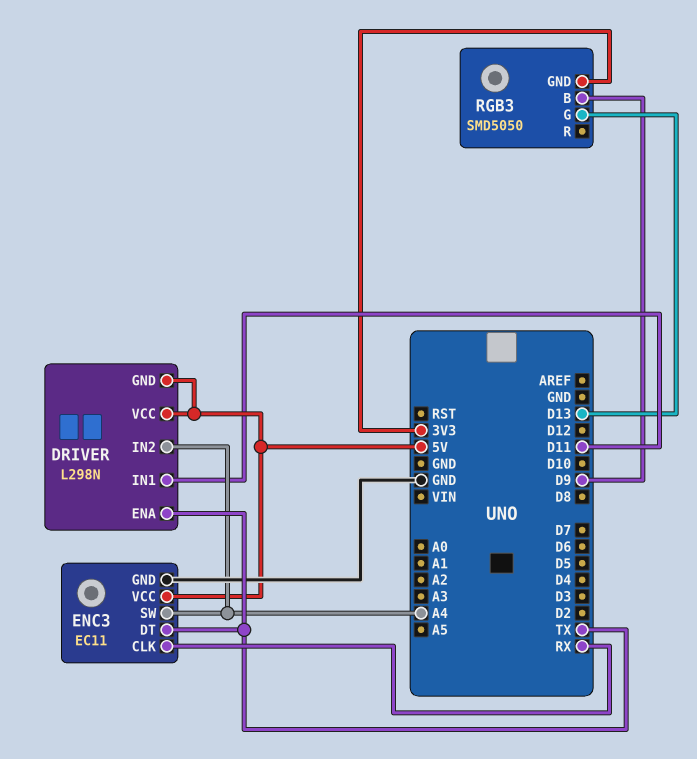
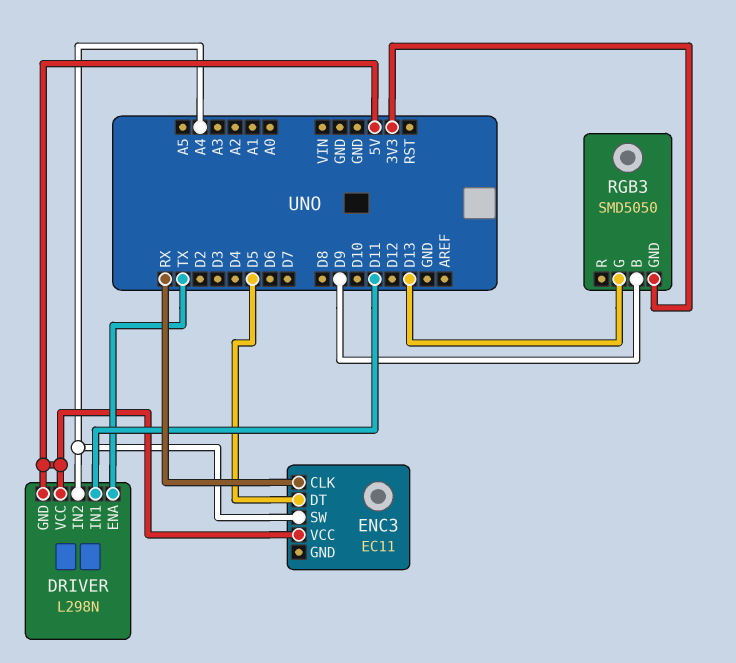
ENC3 pin DT: TX -> D5
ENC3 pin GND: GND -> none

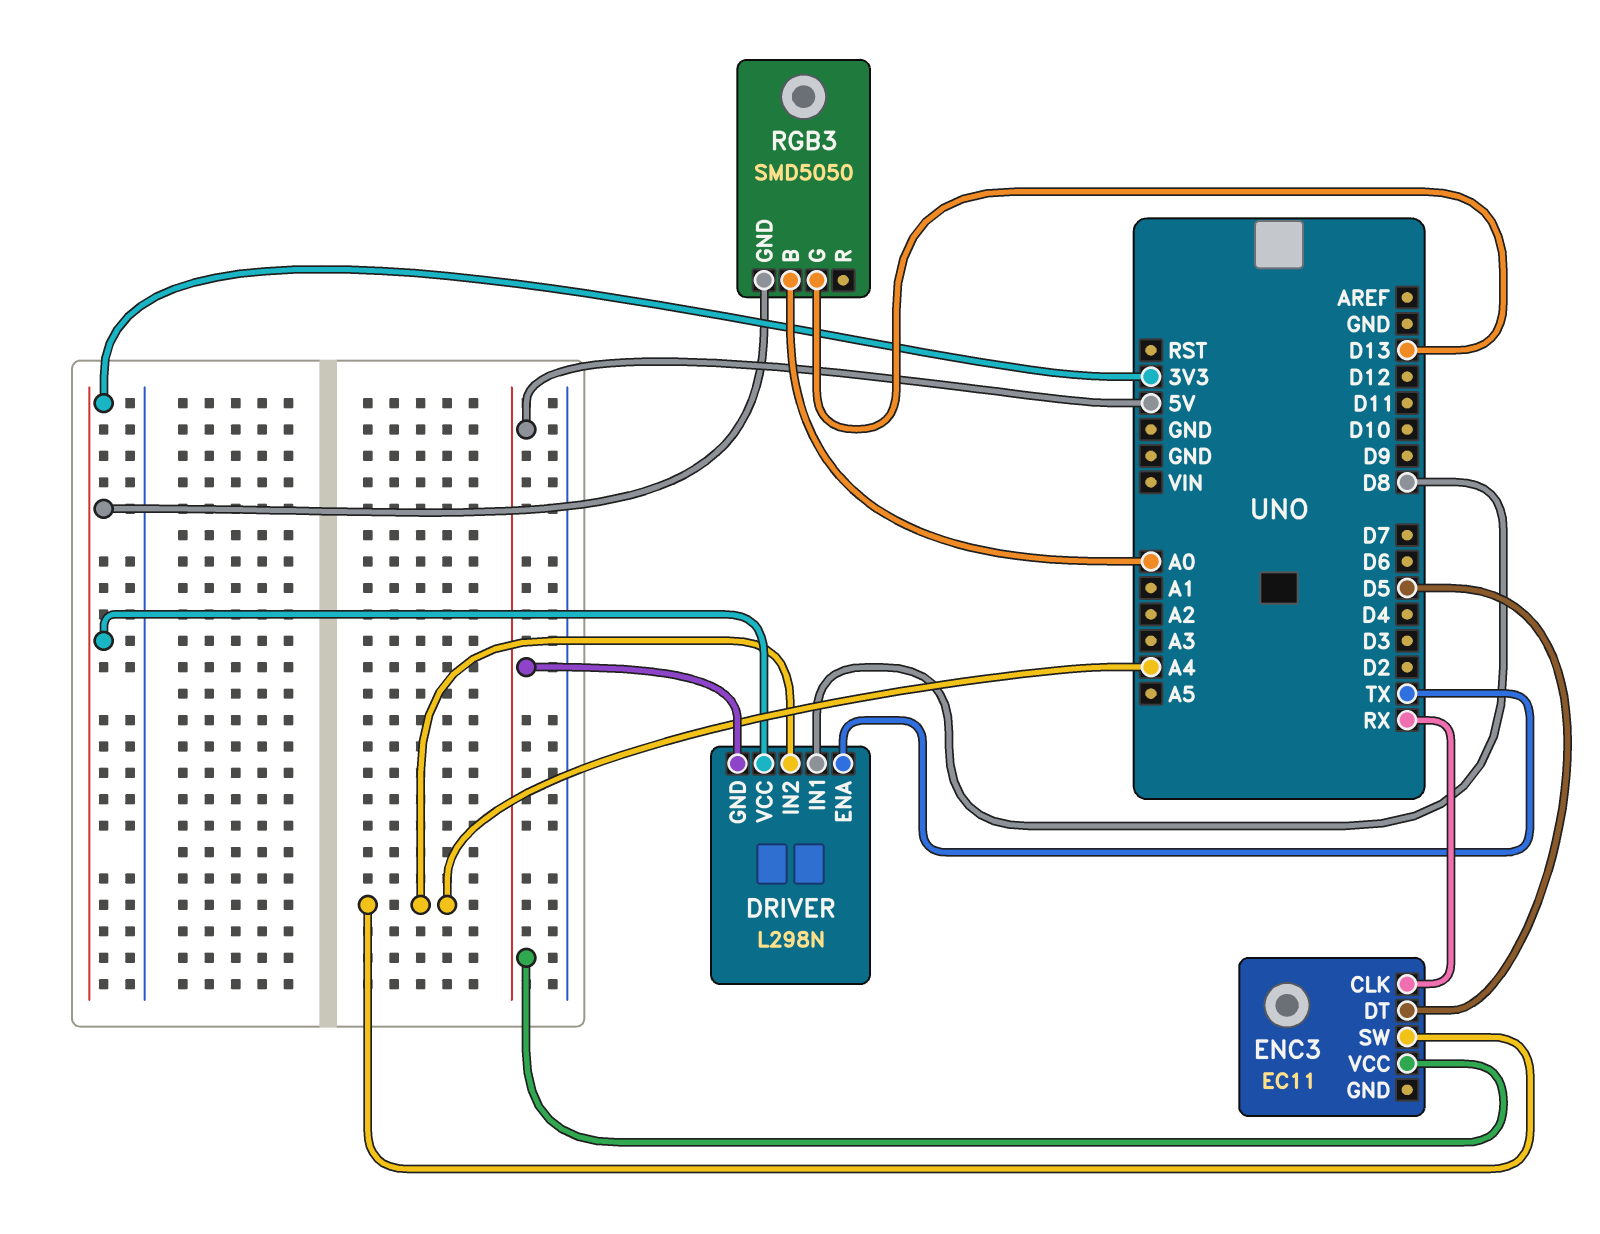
DRIVER pin IN1: D11 -> D8
DRIVER pin VCC: 5V -> 3V3
RGB3 pin B: D9 -> A0

